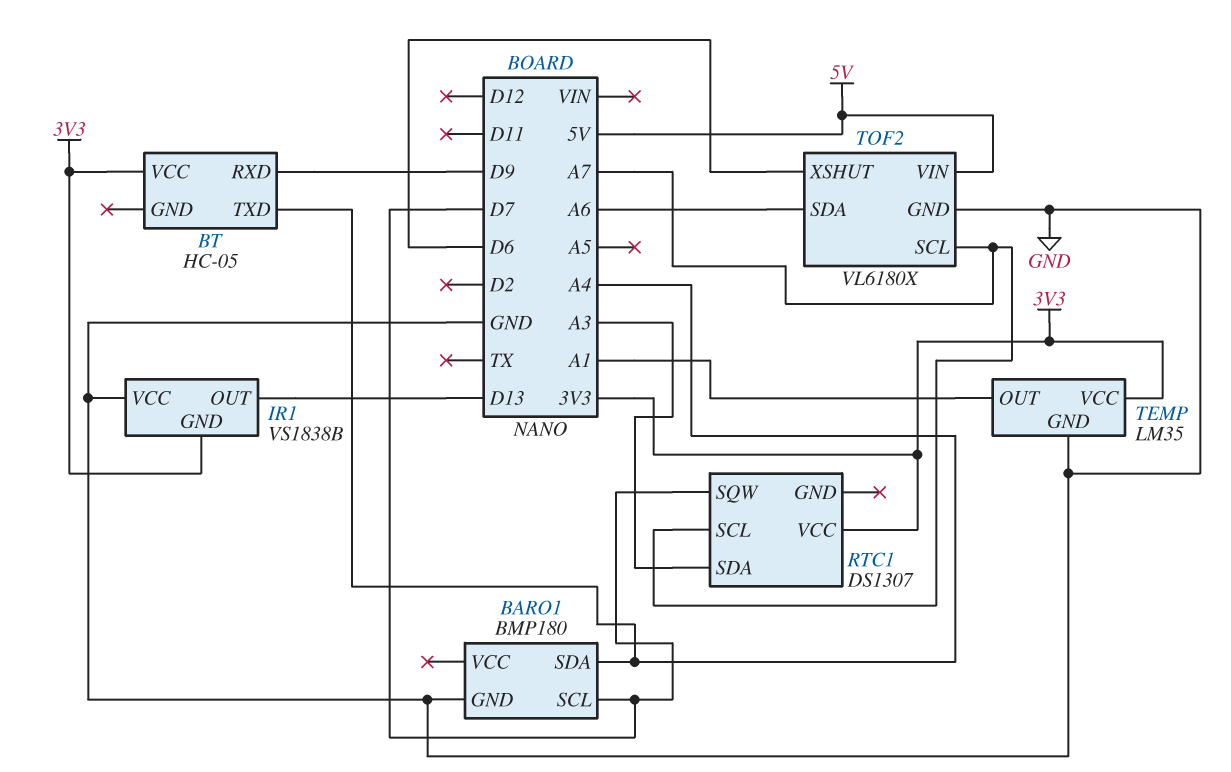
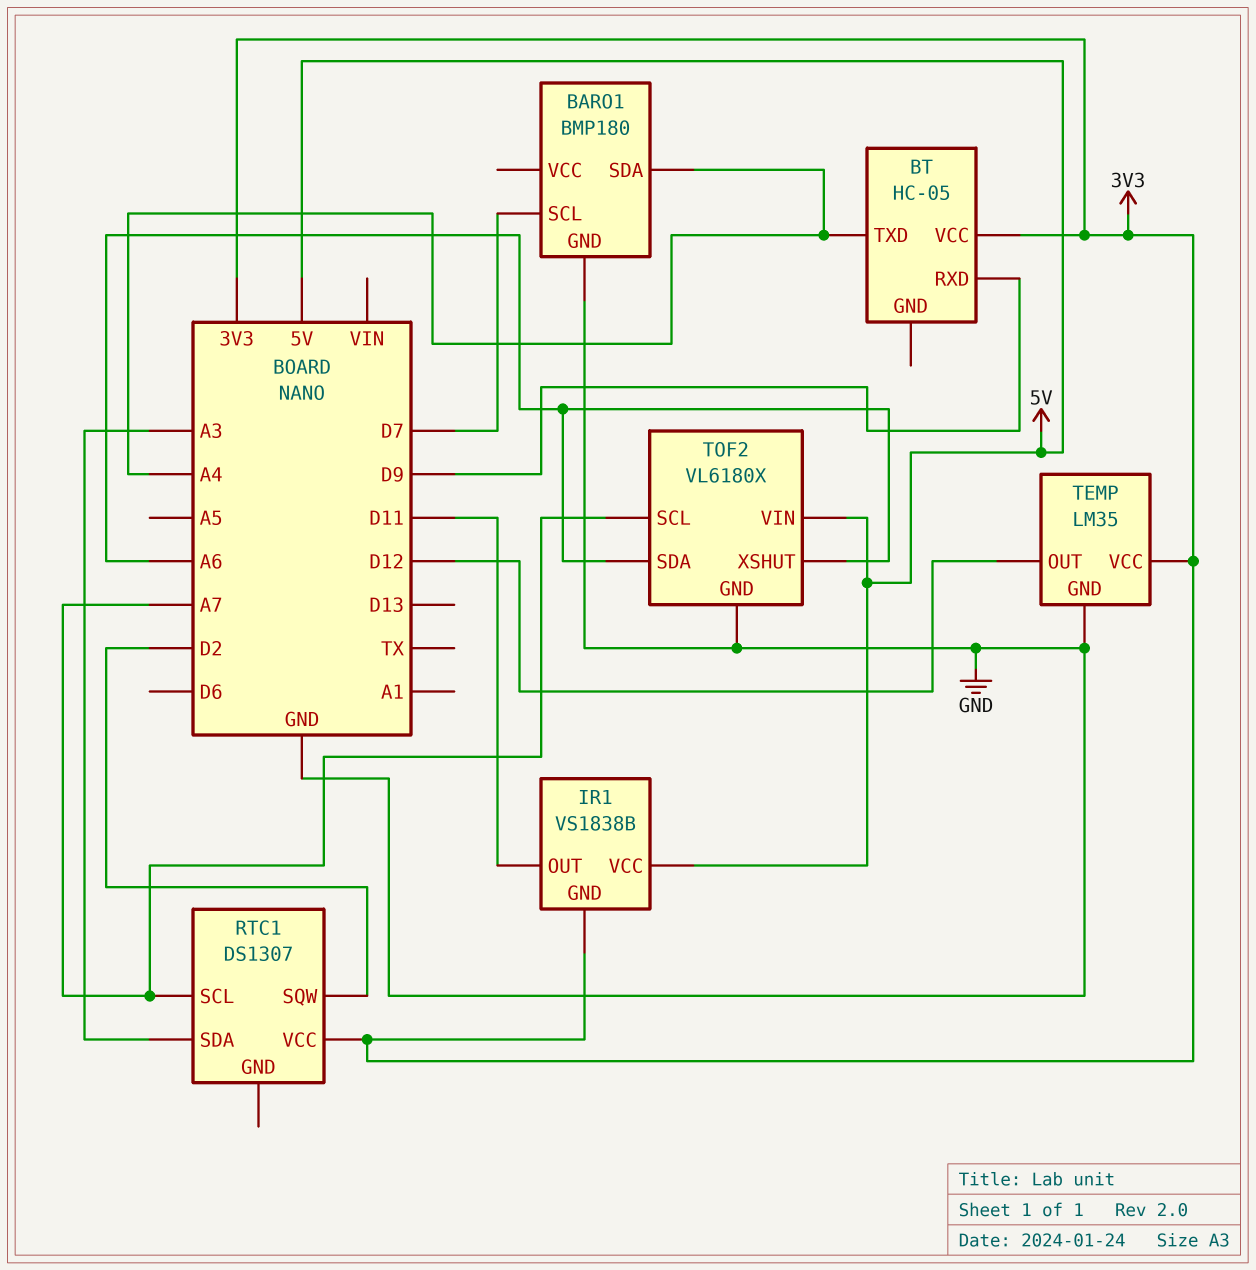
IR1 pin OUT: D13 -> D11
IR1 pin VCC: GND -> 5V
RTC1 pin SQW: D7 -> D2
TEMP pin OUT: A1 -> D12
TOF2 pin XSHUT: D6 -> A6

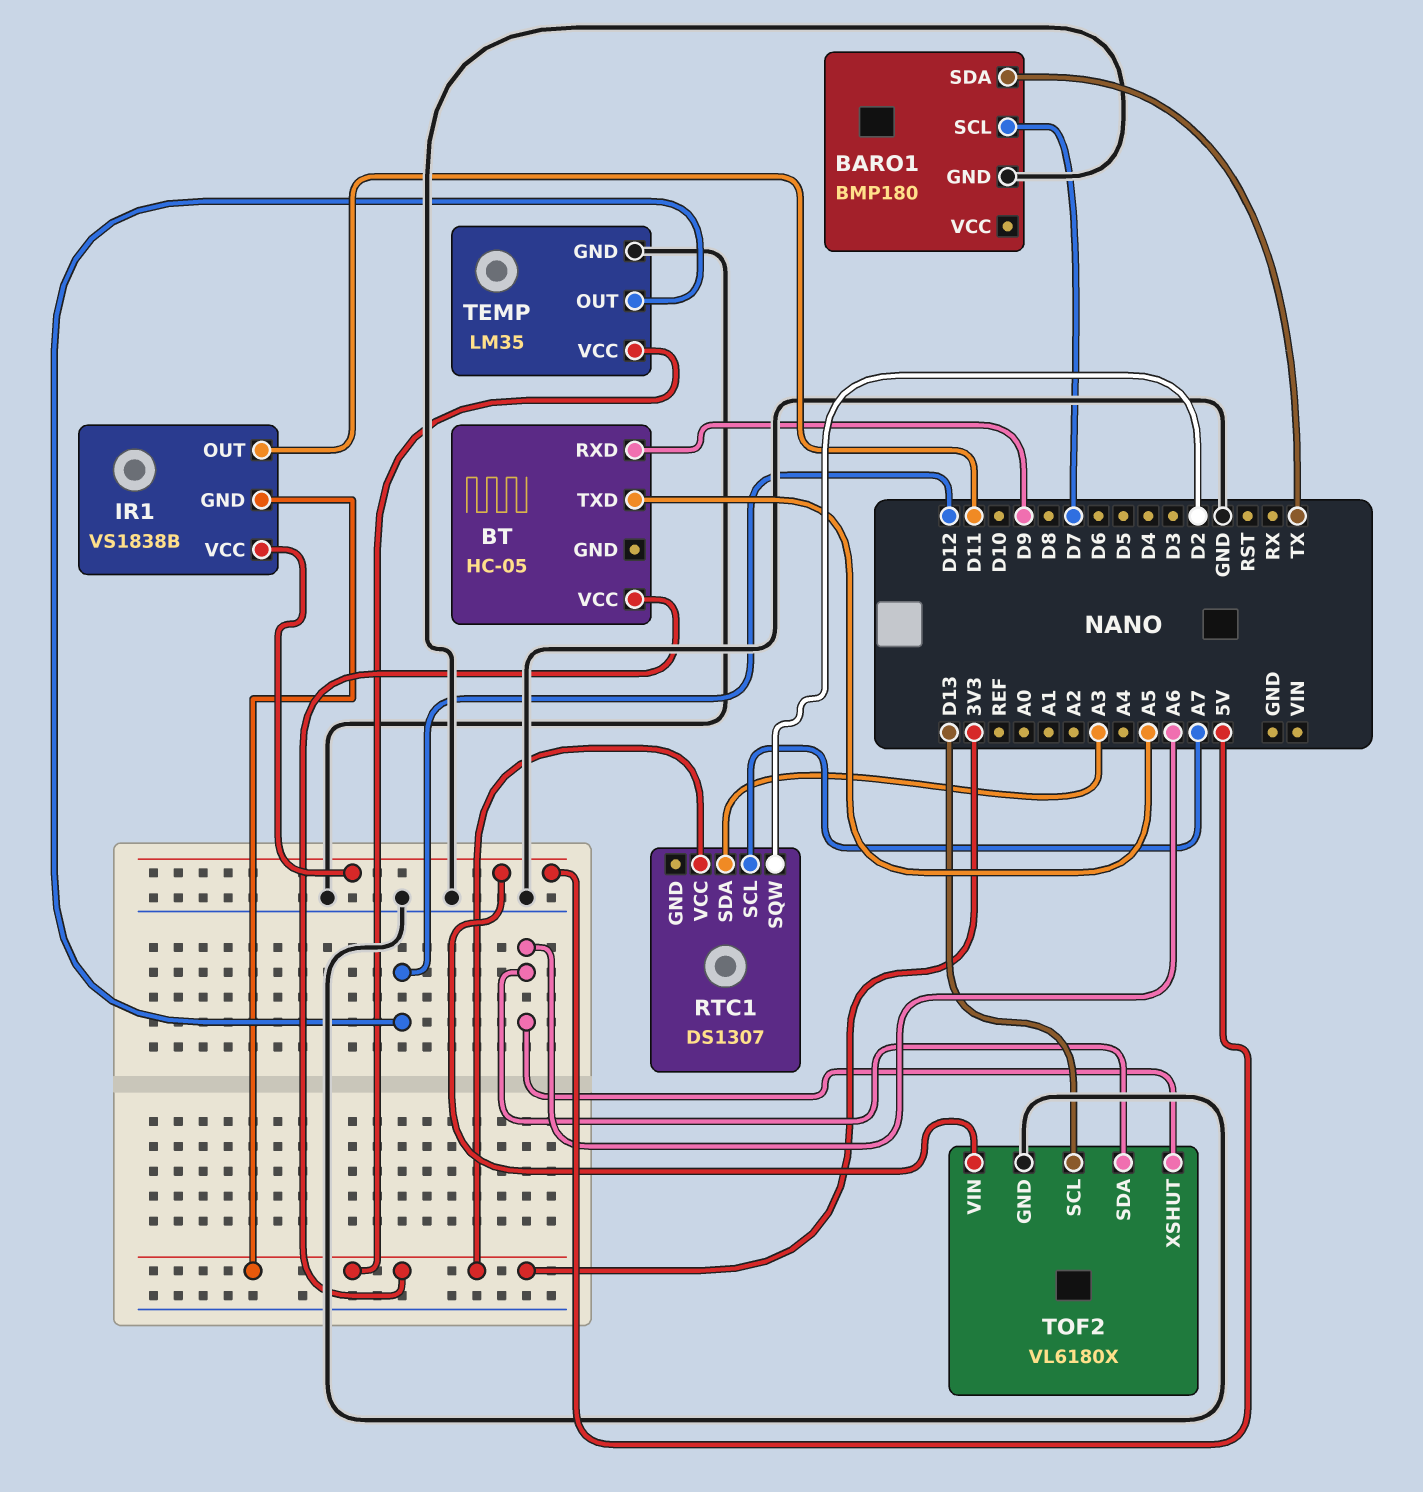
BARO1 pin SDA: A4 -> TX
BT pin TXD: A4 -> A5
TOF2 pin SCL: A7 -> D13

